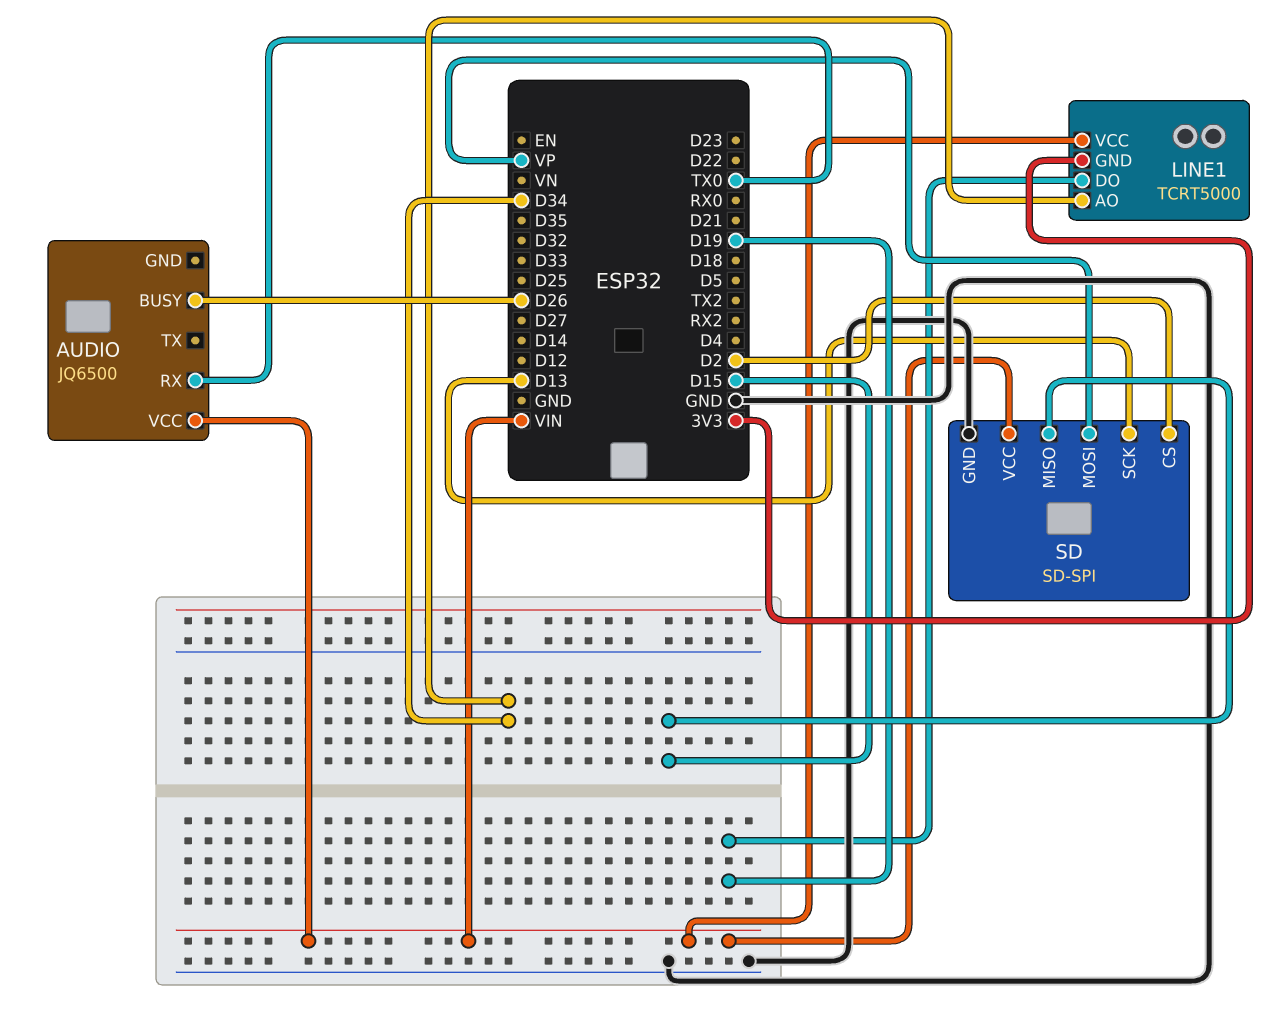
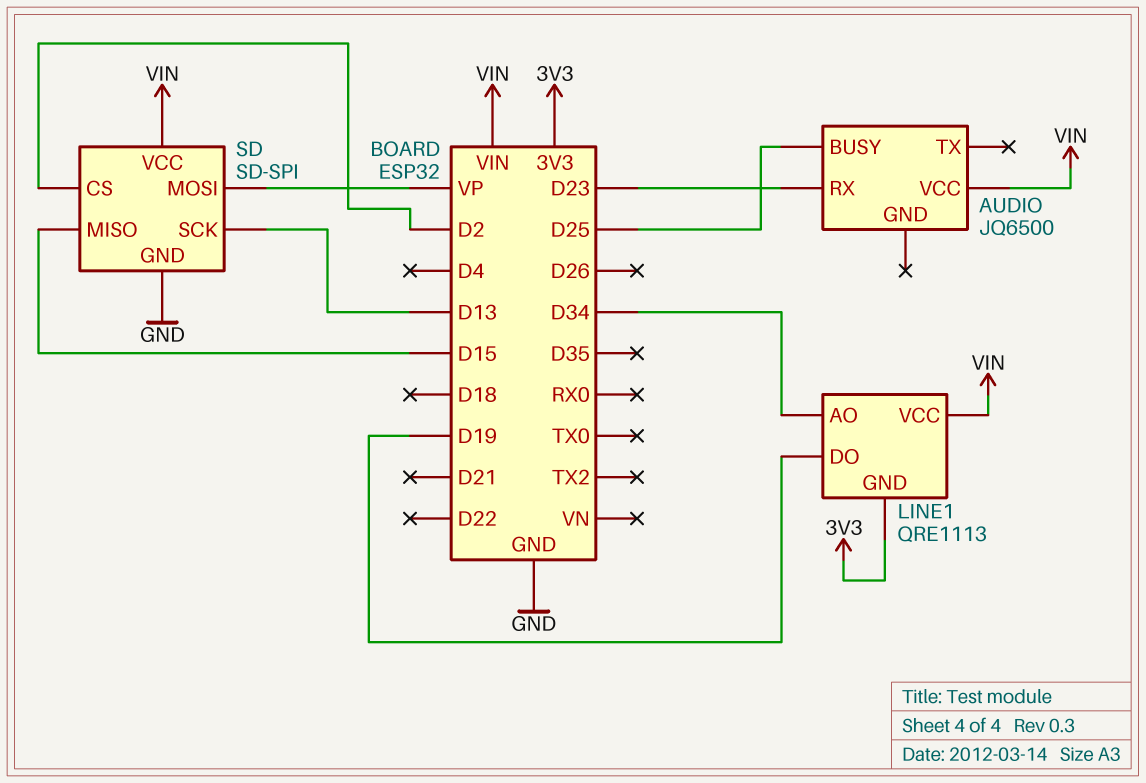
AUDIO pin BUSY: D26 -> D25
AUDIO pin RX: TX0 -> D23
LINE1: TCRT5000 -> QRE1113

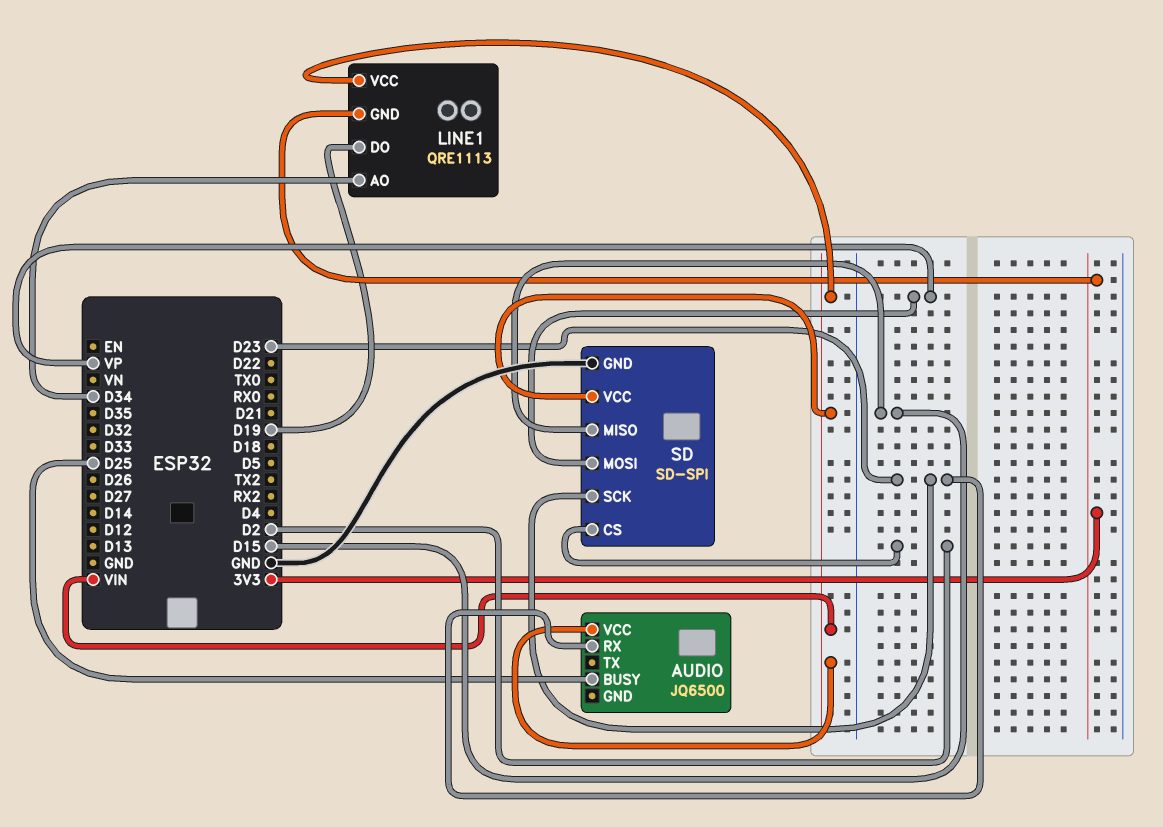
SD pin SCK: D13 -> D23

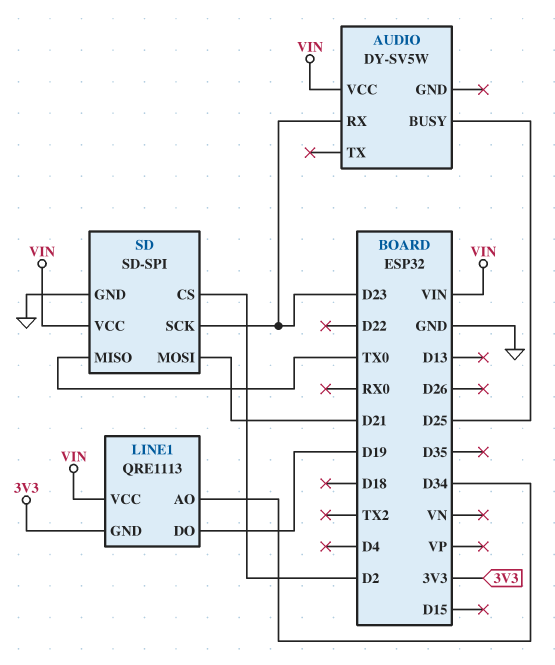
AUDIO: JQ6500 -> DY-SV5W
SD pin MISO: D15 -> TX0
SD pin MOSI: VP -> D21

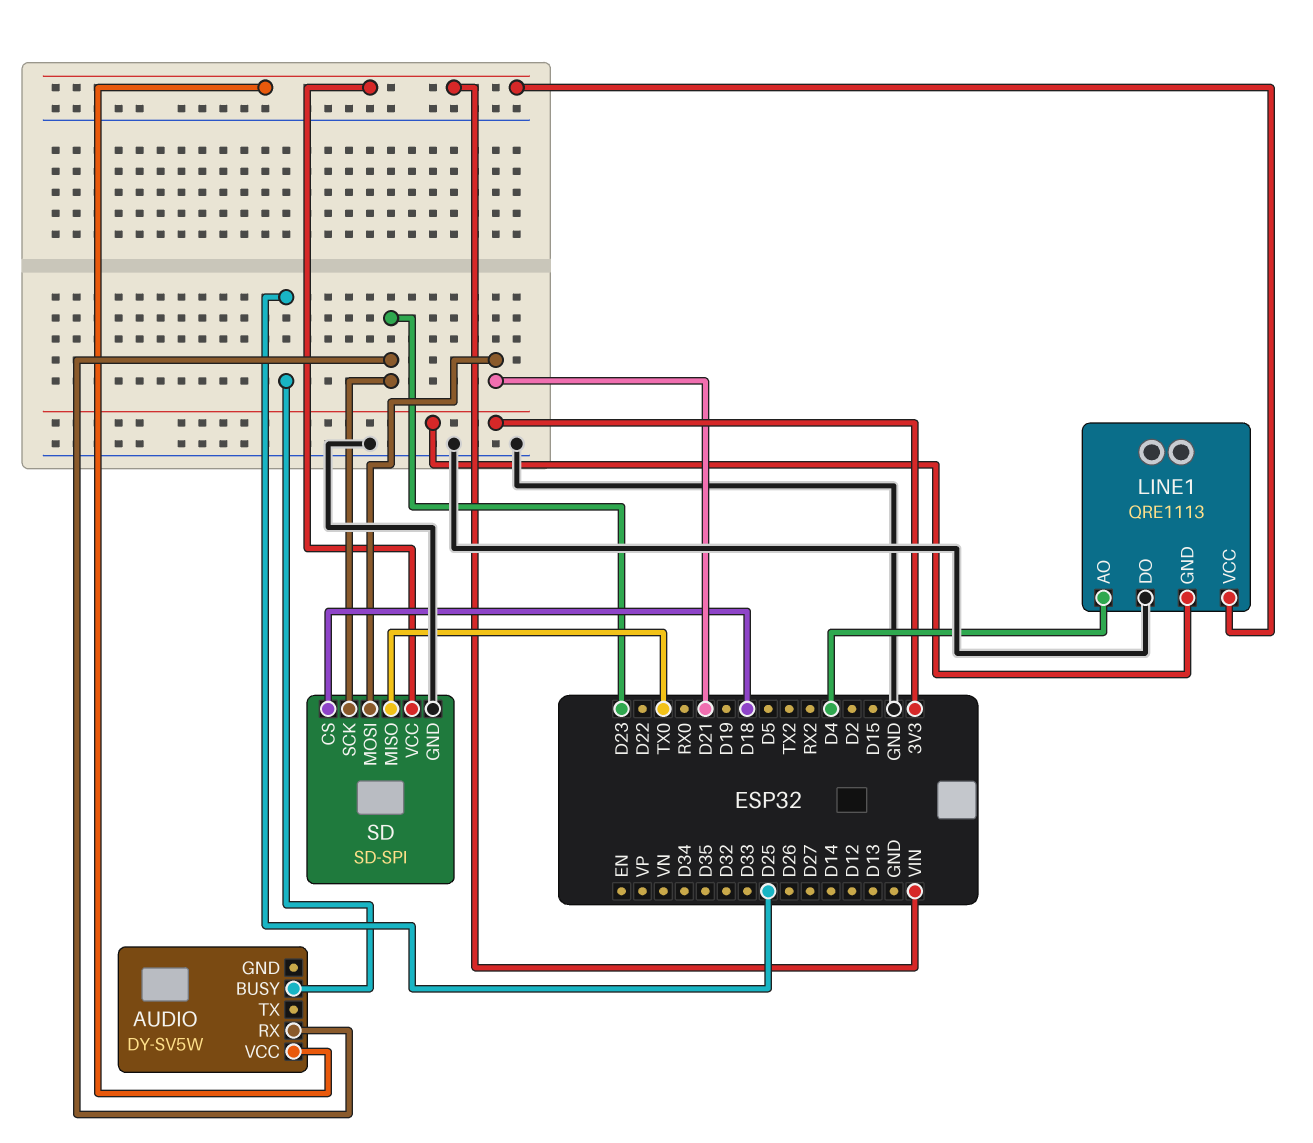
LINE1 pin AO: D34 -> D4
LINE1 pin DO: D19 -> GND
SD pin CS: D2 -> D18

